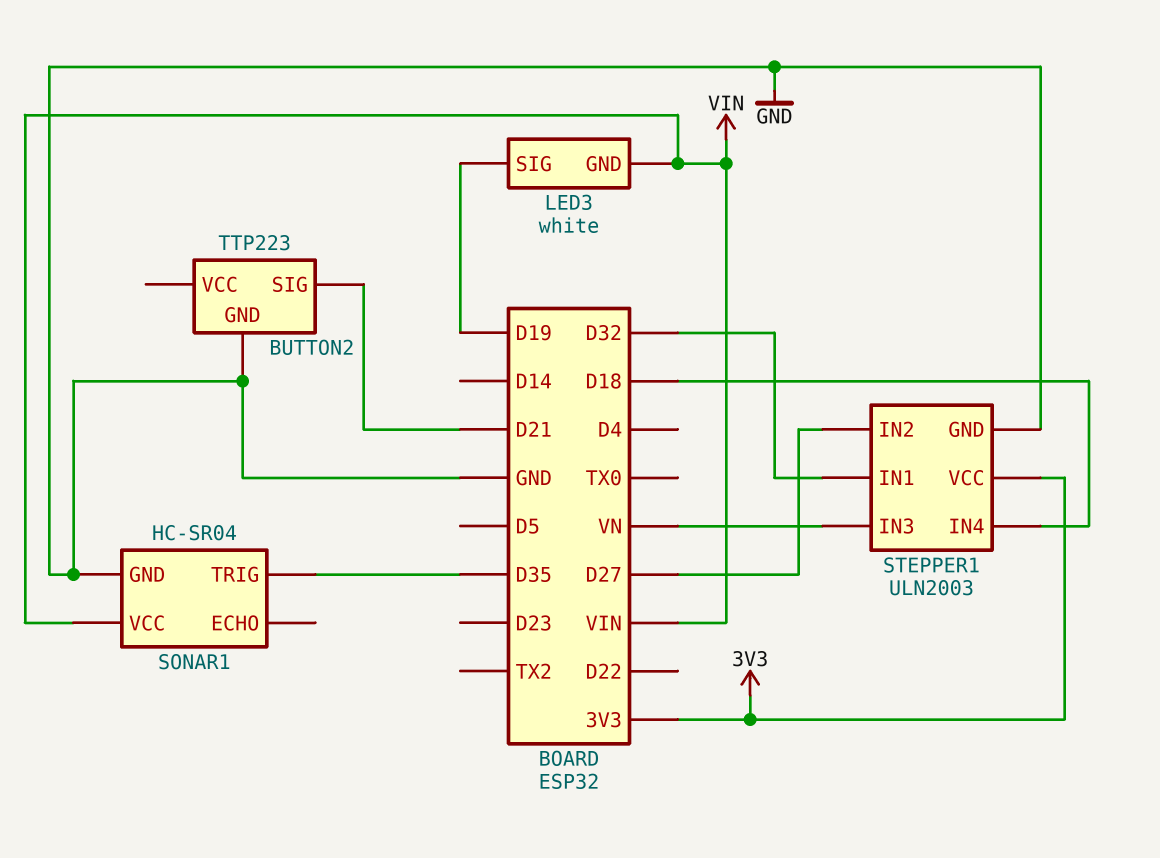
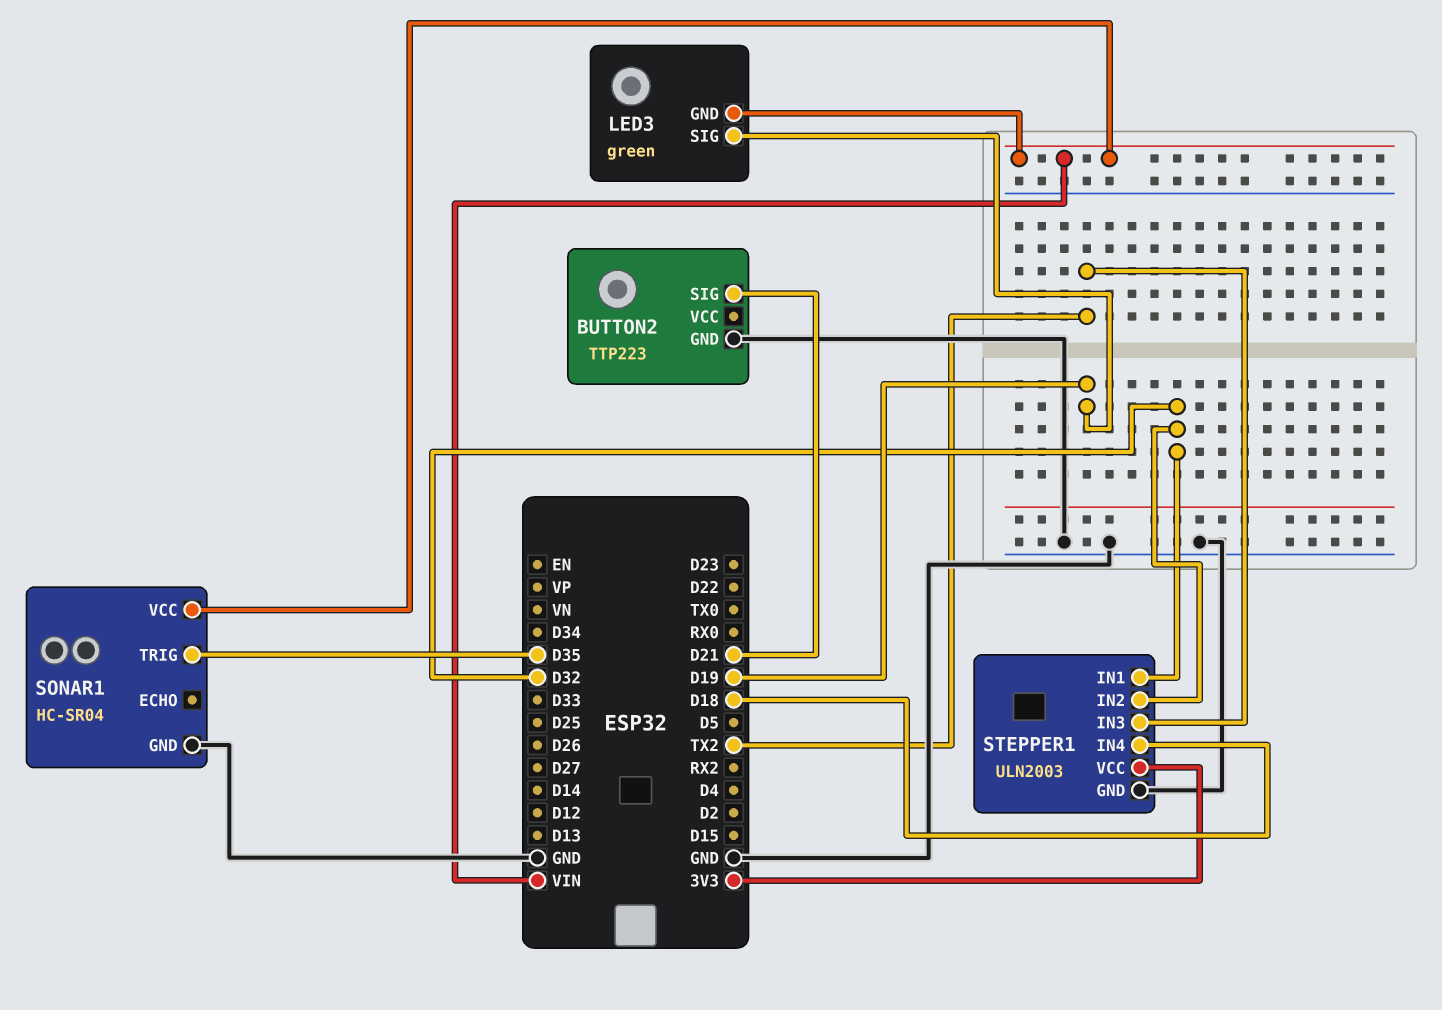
LED3: white -> green
STEPPER1 pin IN2: D27 -> D32
STEPPER1 pin IN3: VN -> TX2

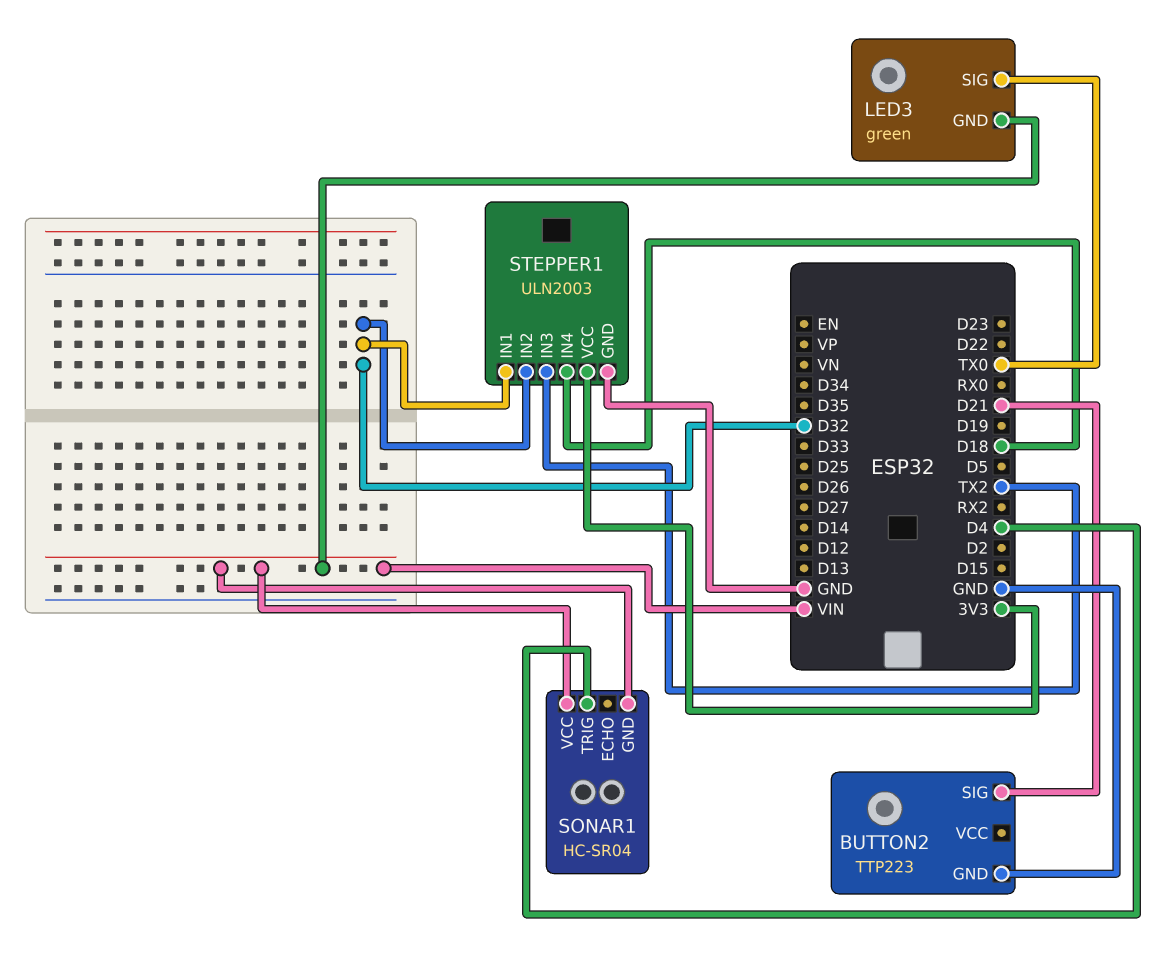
LED3 pin SIG: D19 -> TX0
SONAR1 pin GND: GND -> VIN
SONAR1 pin TRIG: D35 -> D4

